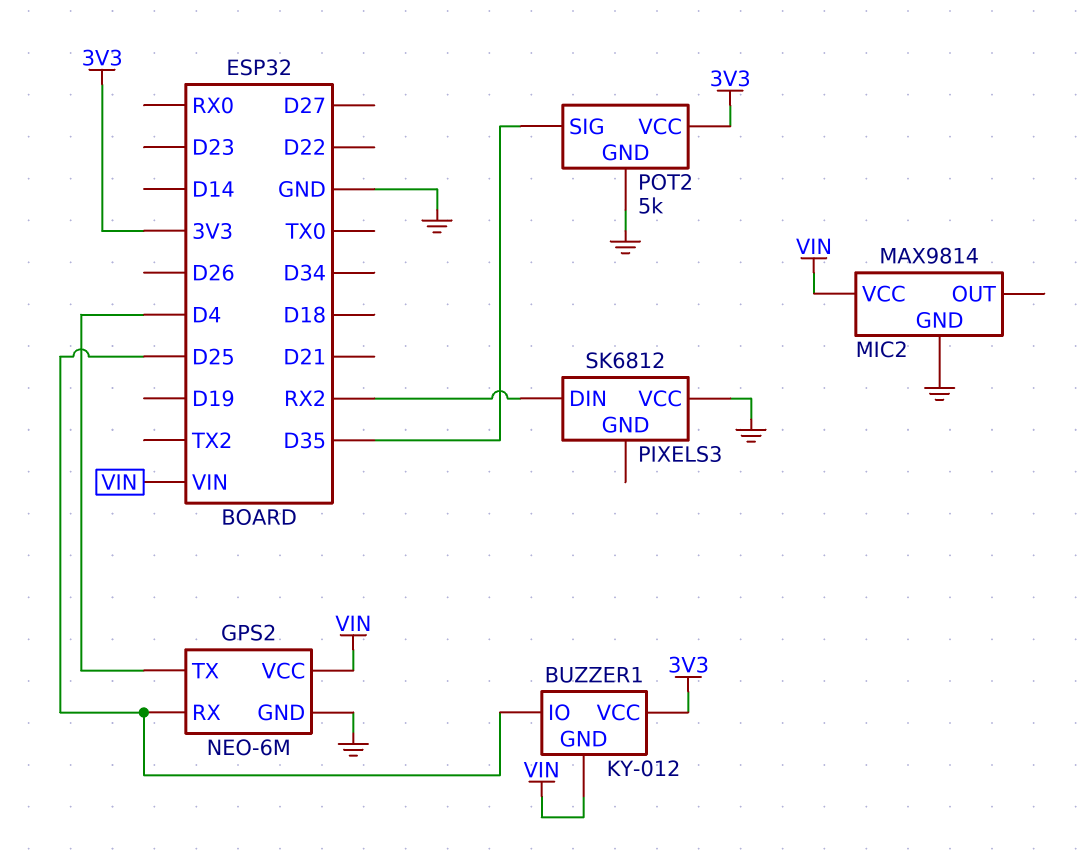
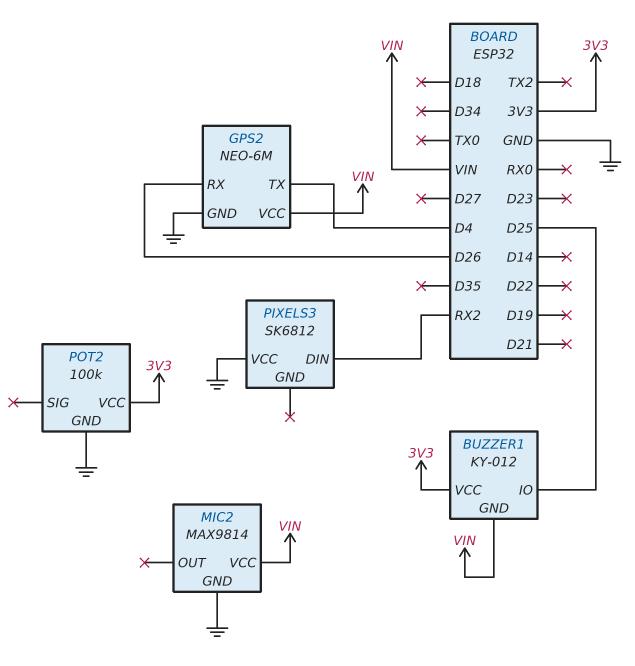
GPS2 pin RX: D25 -> D26
POT2: 5k -> 100k
POT2 pin SIG: D35 -> none

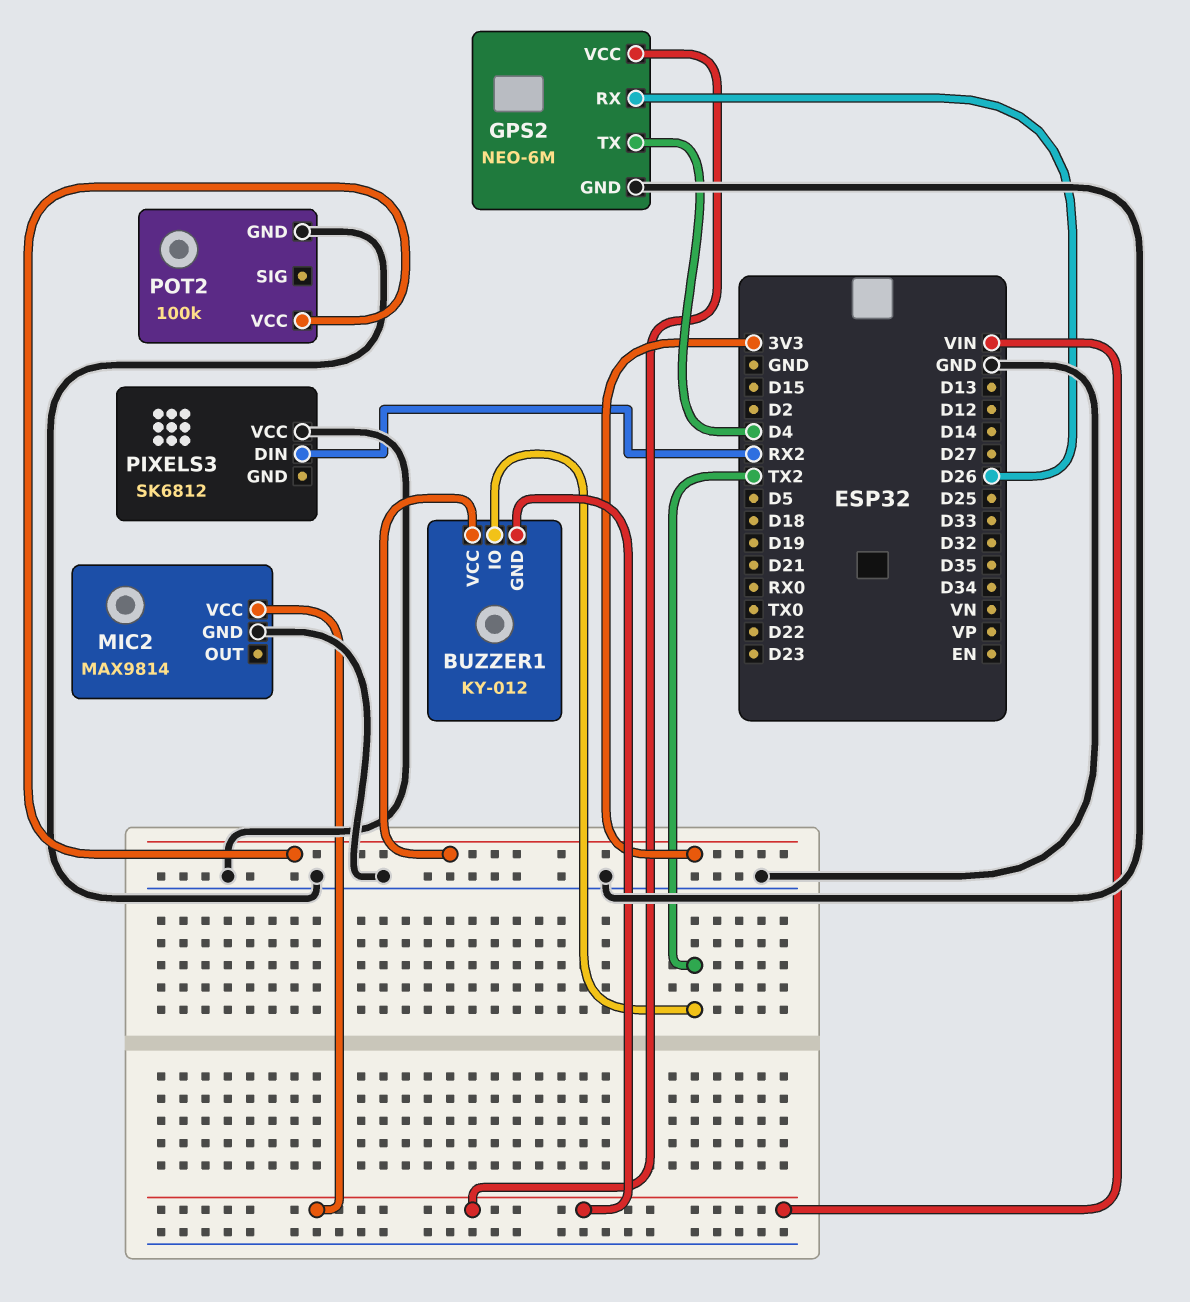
BUZZER1 pin IO: D25 -> TX2

